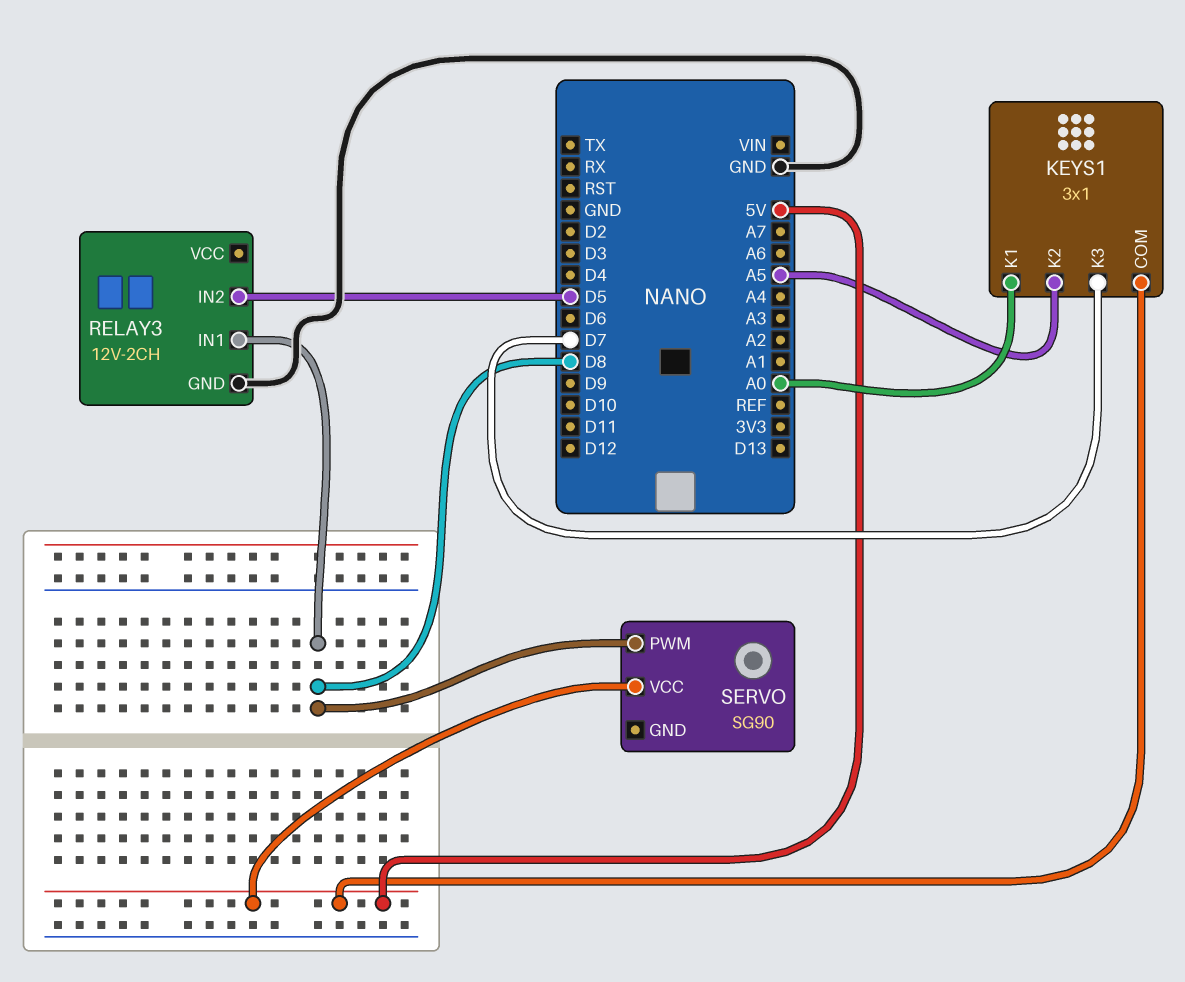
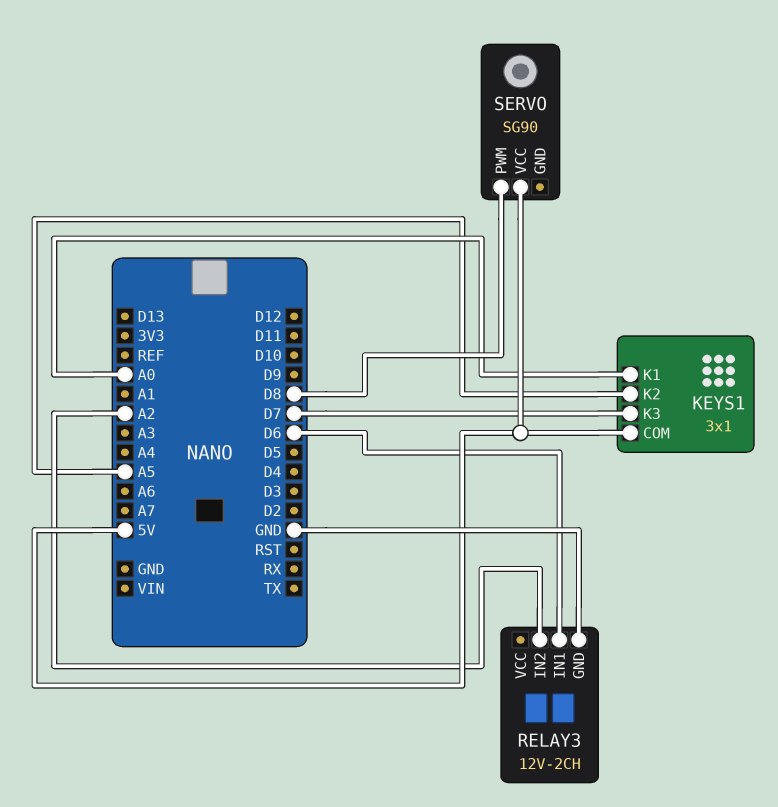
RELAY3 pin IN1: D8 -> D6
RELAY3 pin IN2: D5 -> A2

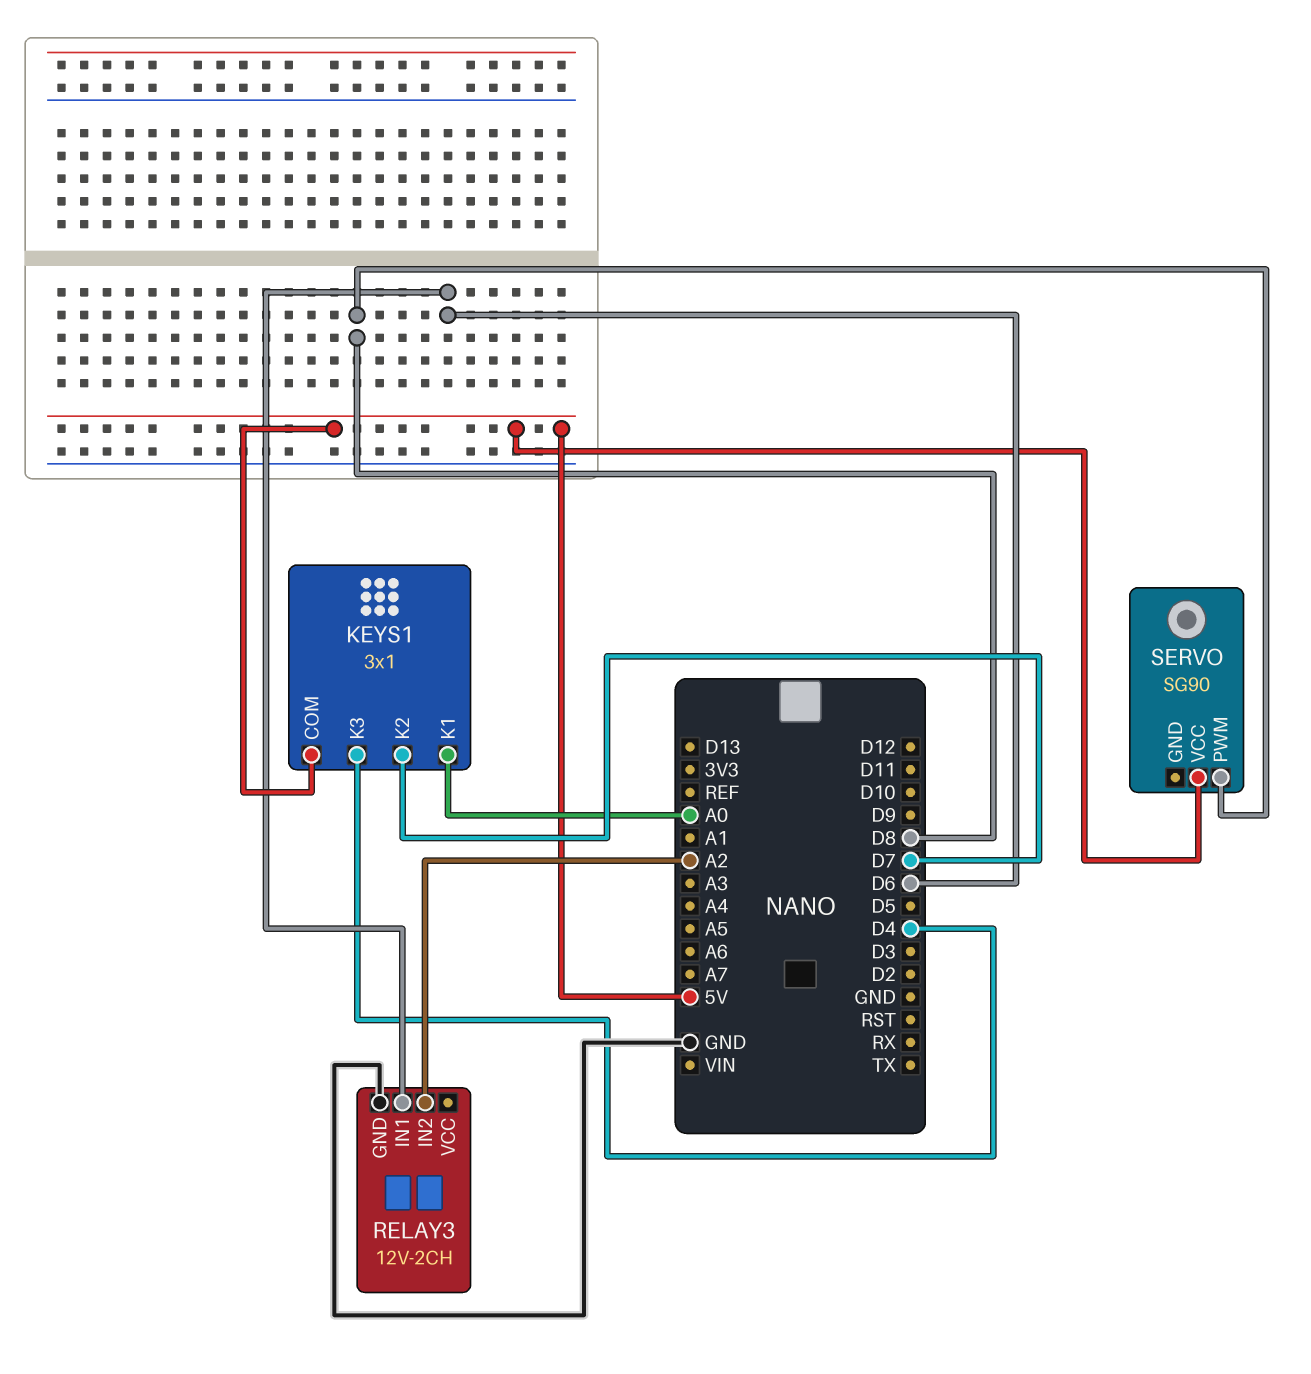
KEYS1 pin K2: A5 -> D7
KEYS1 pin K3: D7 -> D4

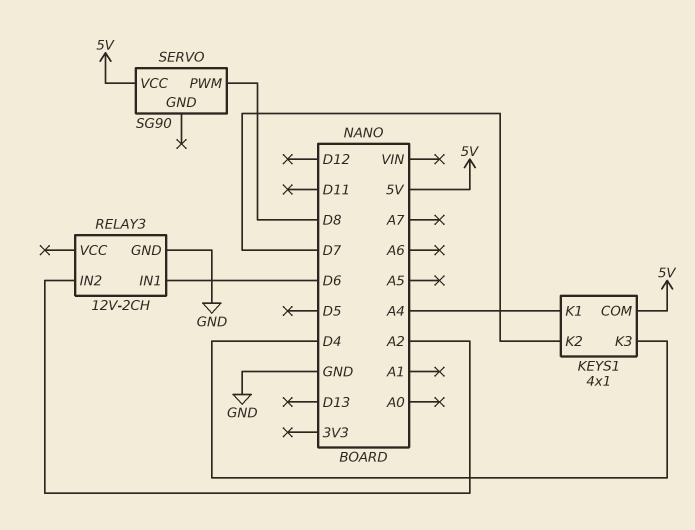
KEYS1: 3x1 -> 4x1
KEYS1 pin K1: A0 -> A4

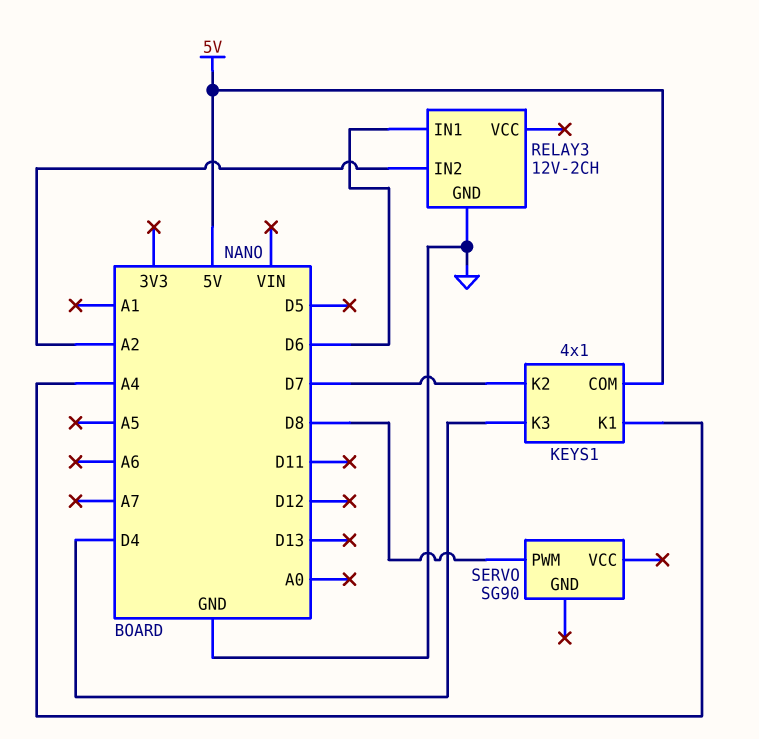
SERVO pin VCC: 5V -> none

